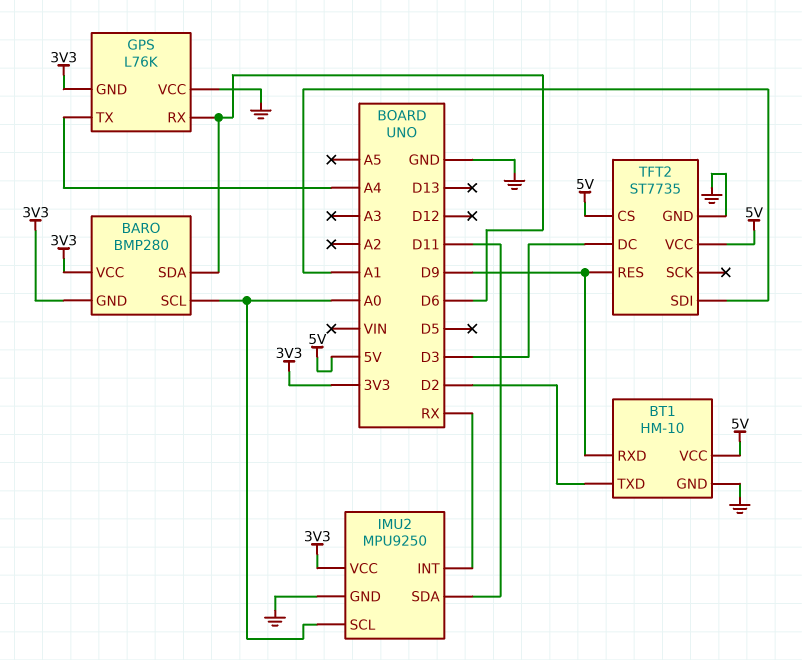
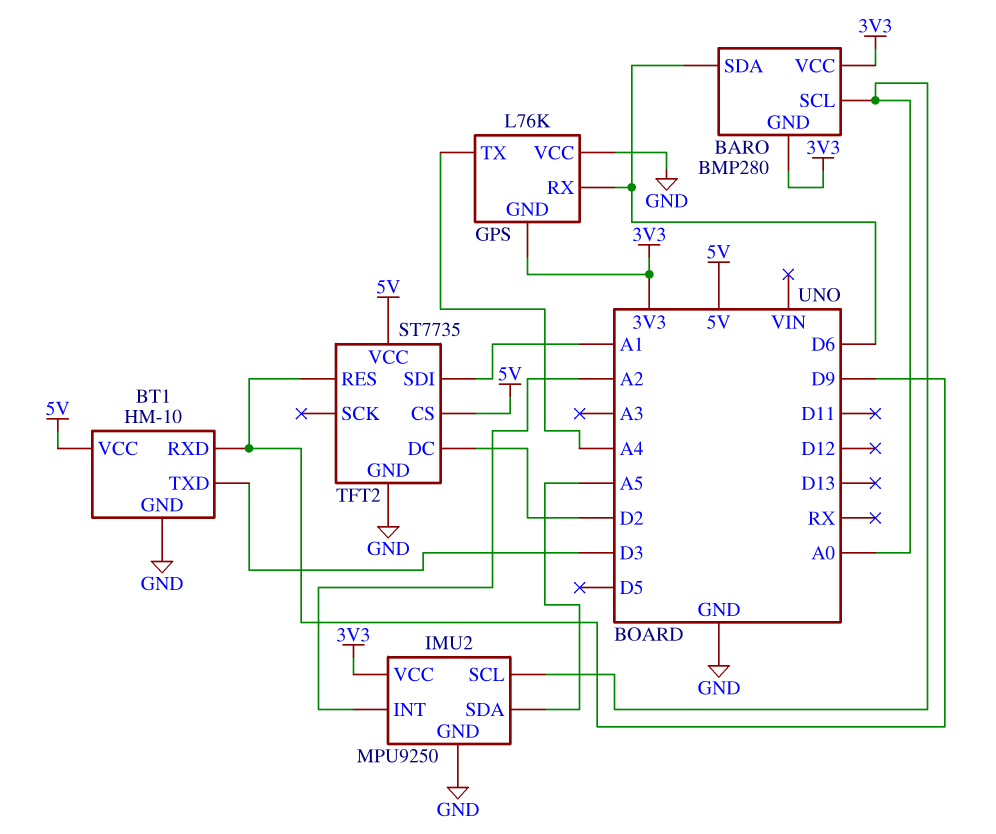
BT1 pin TXD: D2 -> D3
IMU2 pin INT: RX -> A2
IMU2 pin SDA: D11 -> A5
TFT2 pin DC: D3 -> D2

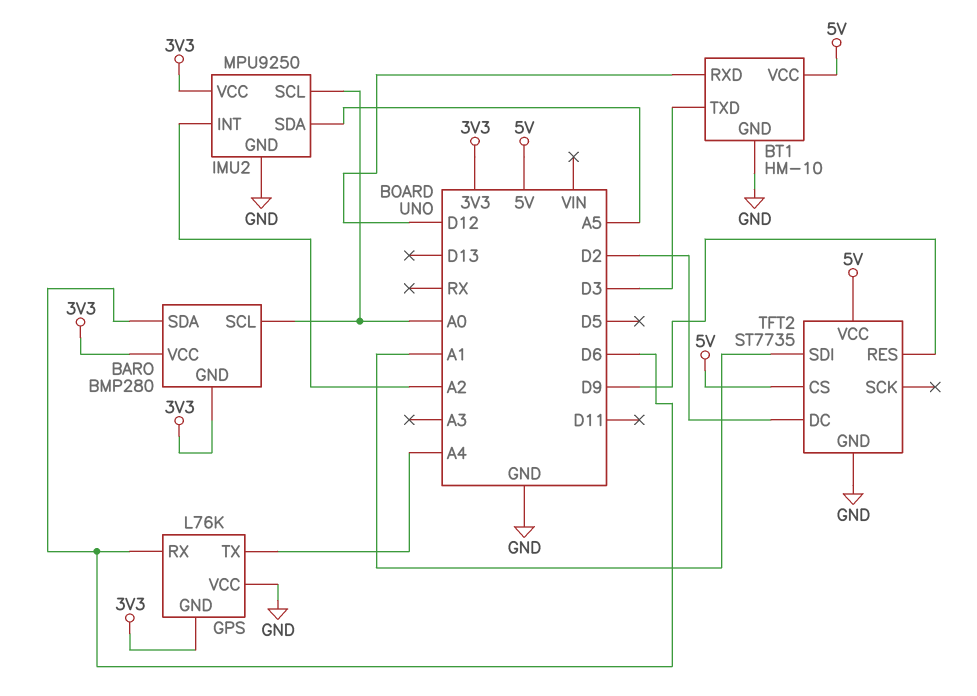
BT1 pin RXD: D9 -> D12

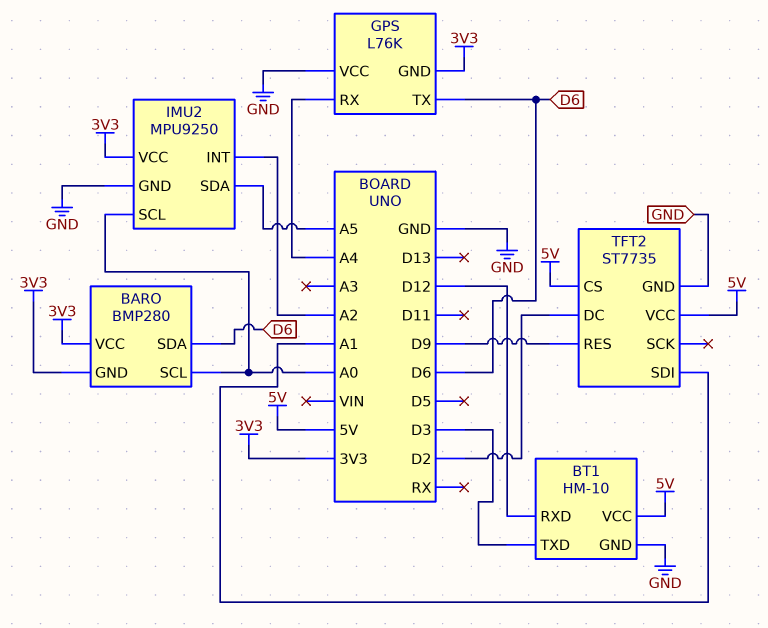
GPS pin RX: D6 -> A4
GPS pin TX: A4 -> D6

